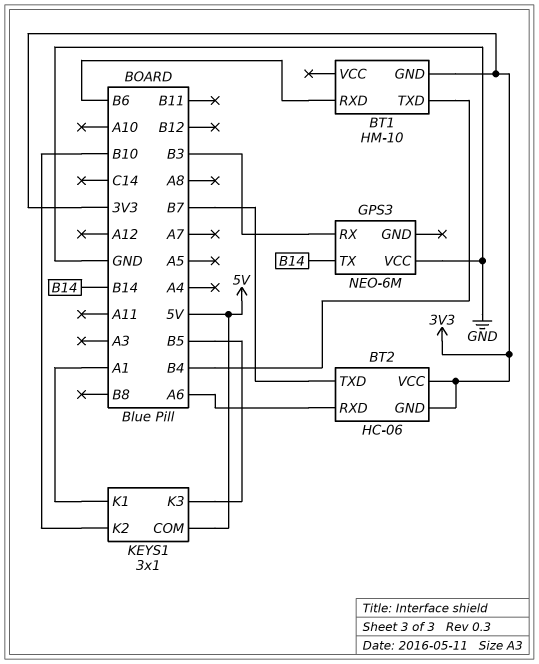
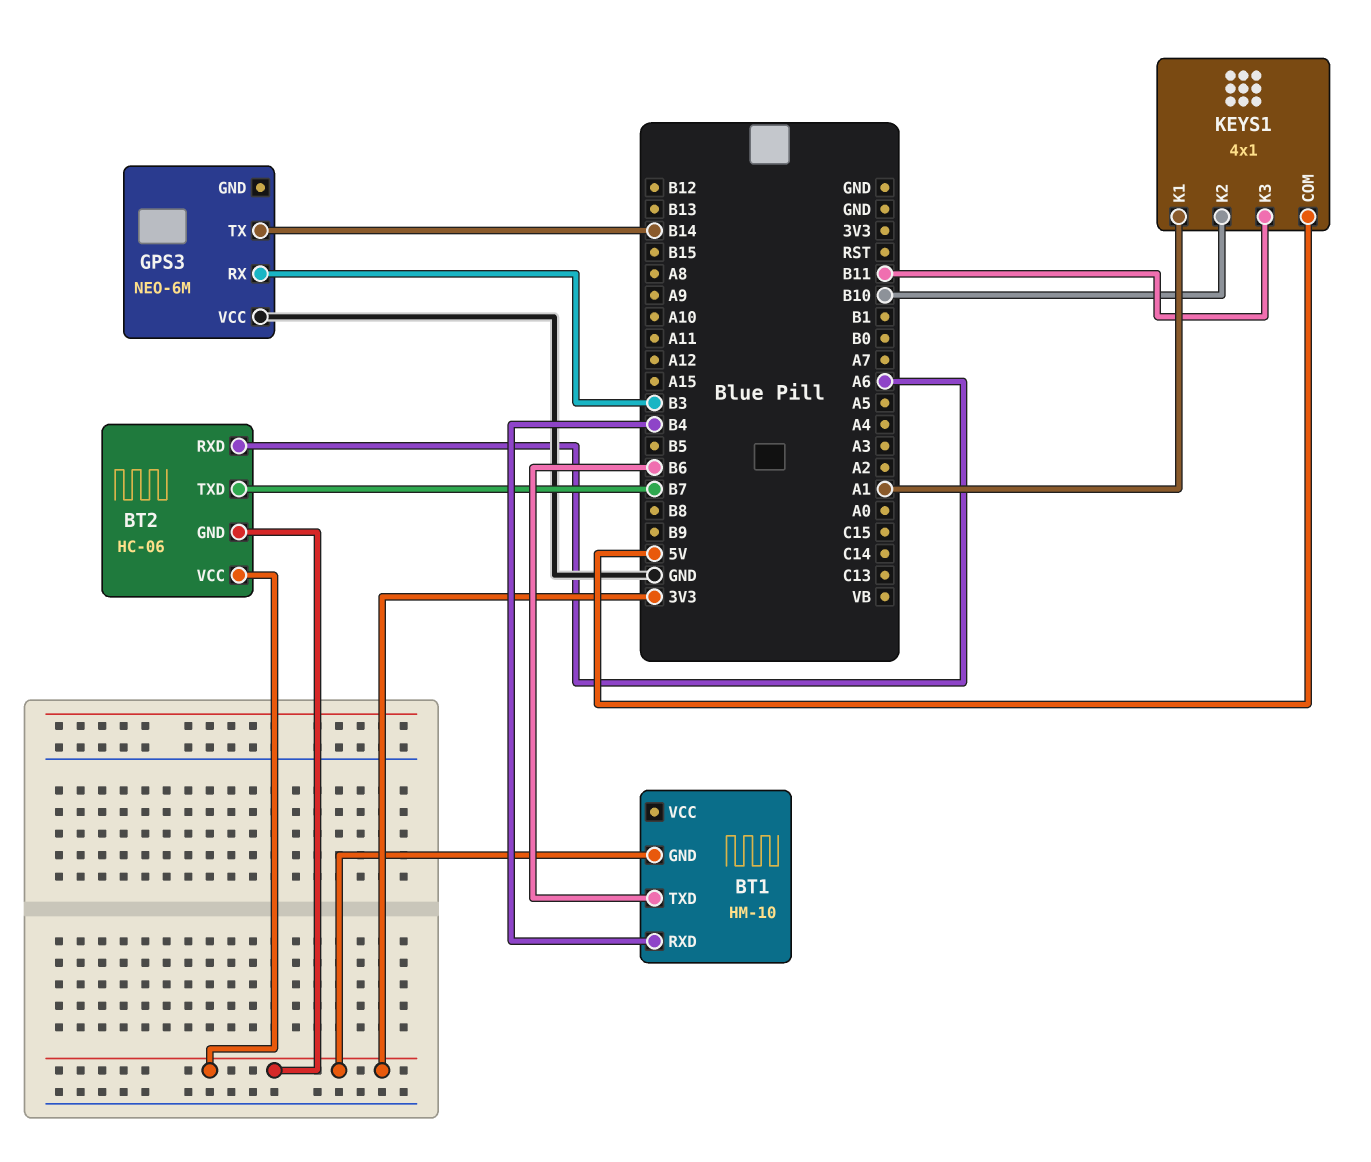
BT1 pin RXD: B6 -> B4
BT1 pin TXD: B4 -> B6
KEYS1: 3x1 -> 4x1
KEYS1 pin K3: B5 -> B11

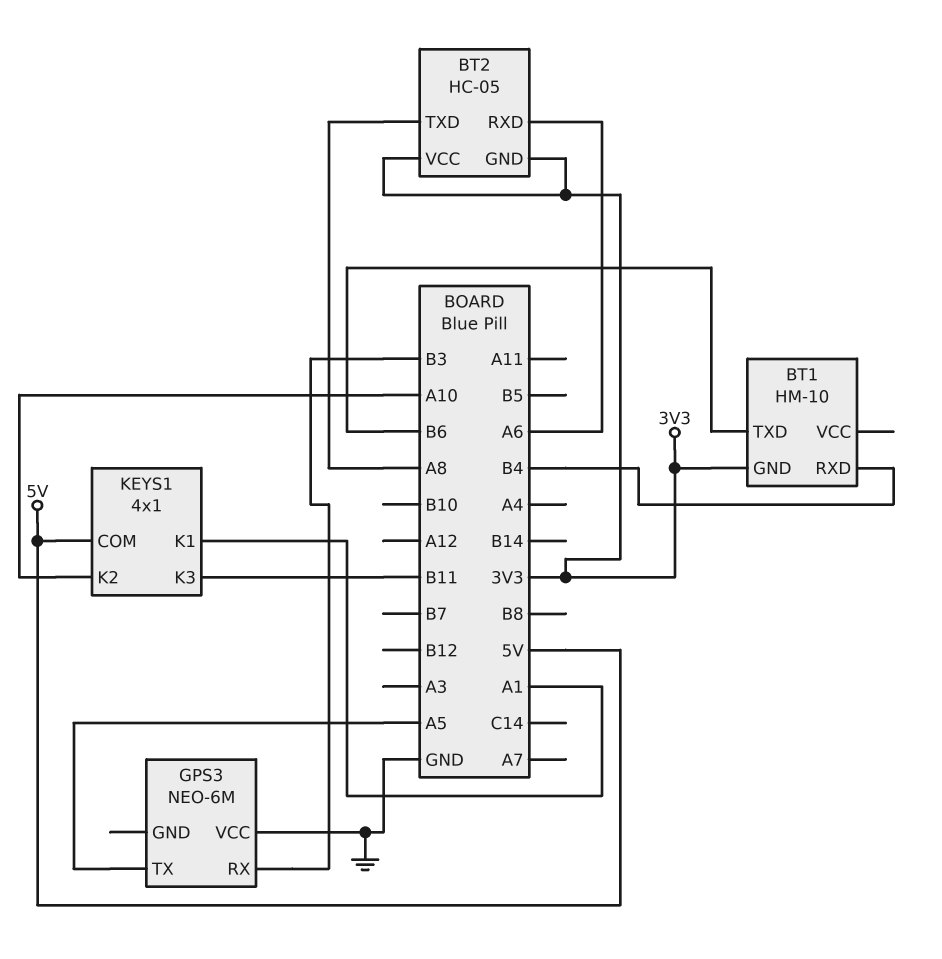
BT2: HC-06 -> HC-05
BT2 pin TXD: B7 -> A8
GPS3 pin TX: B14 -> A5
KEYS1 pin K2: B10 -> A10

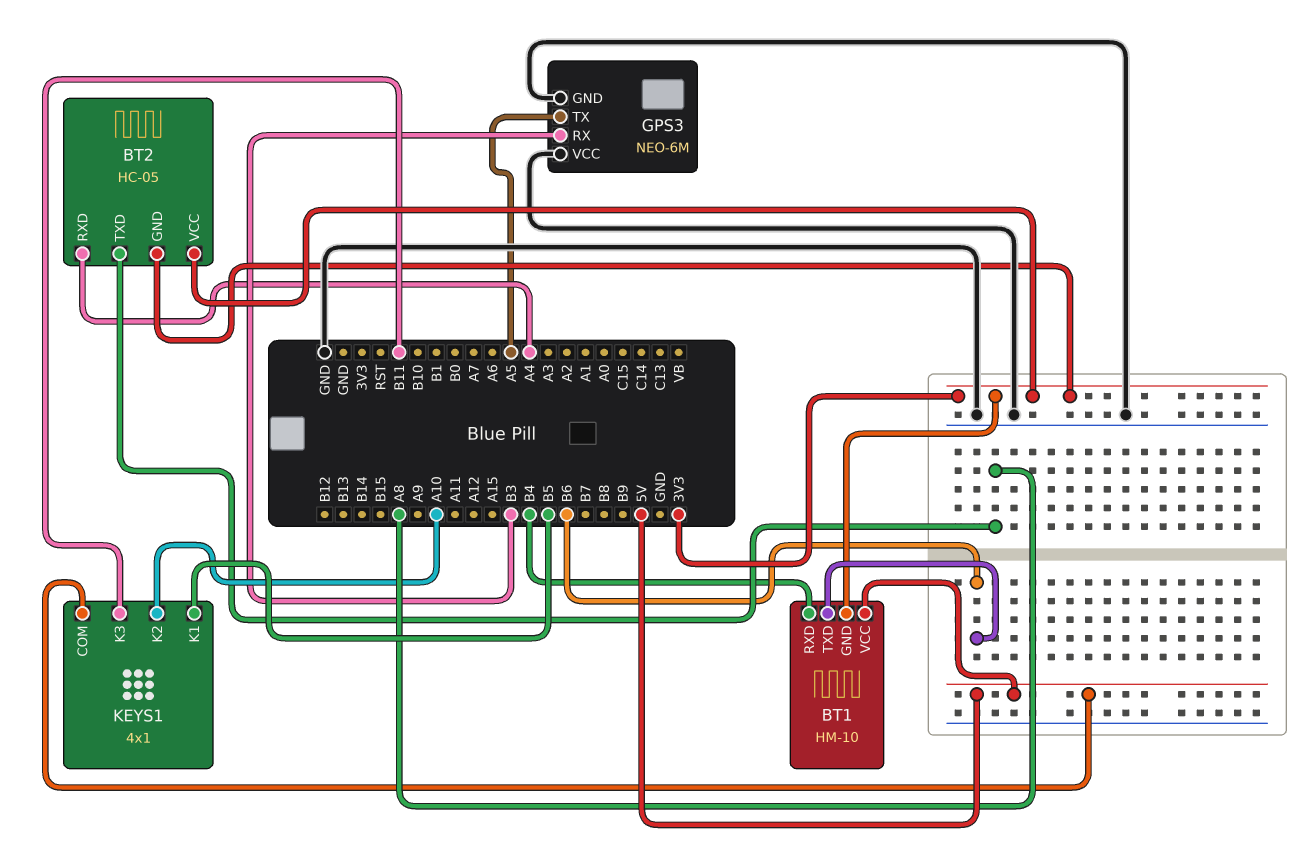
BT1 pin VCC: none -> 5V
BT2 pin RXD: A6 -> A4
GPS3 pin GND: none -> GND
KEYS1 pin K1: A1 -> B5

